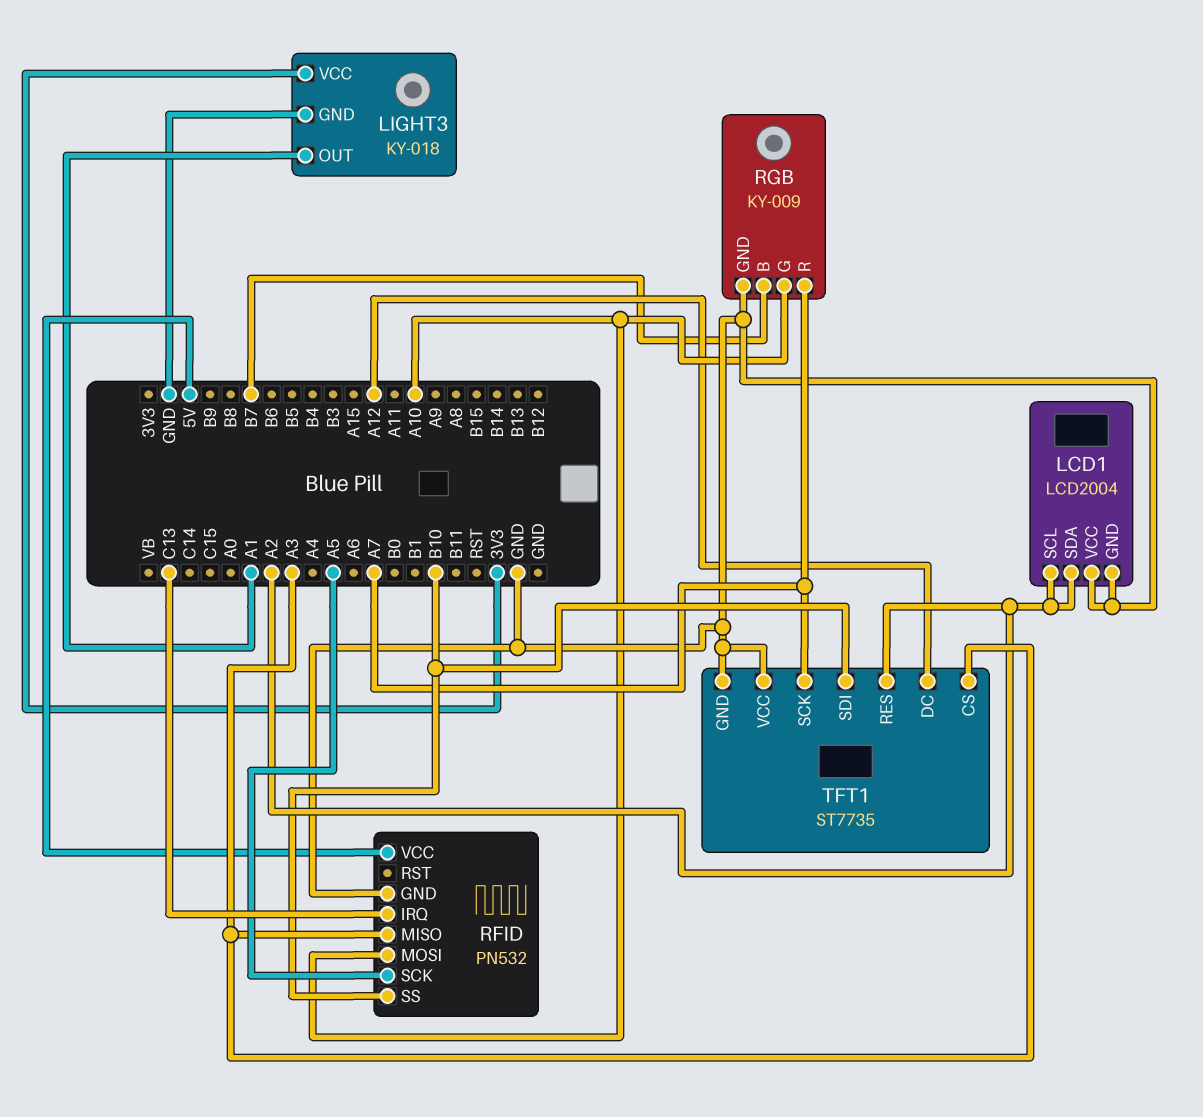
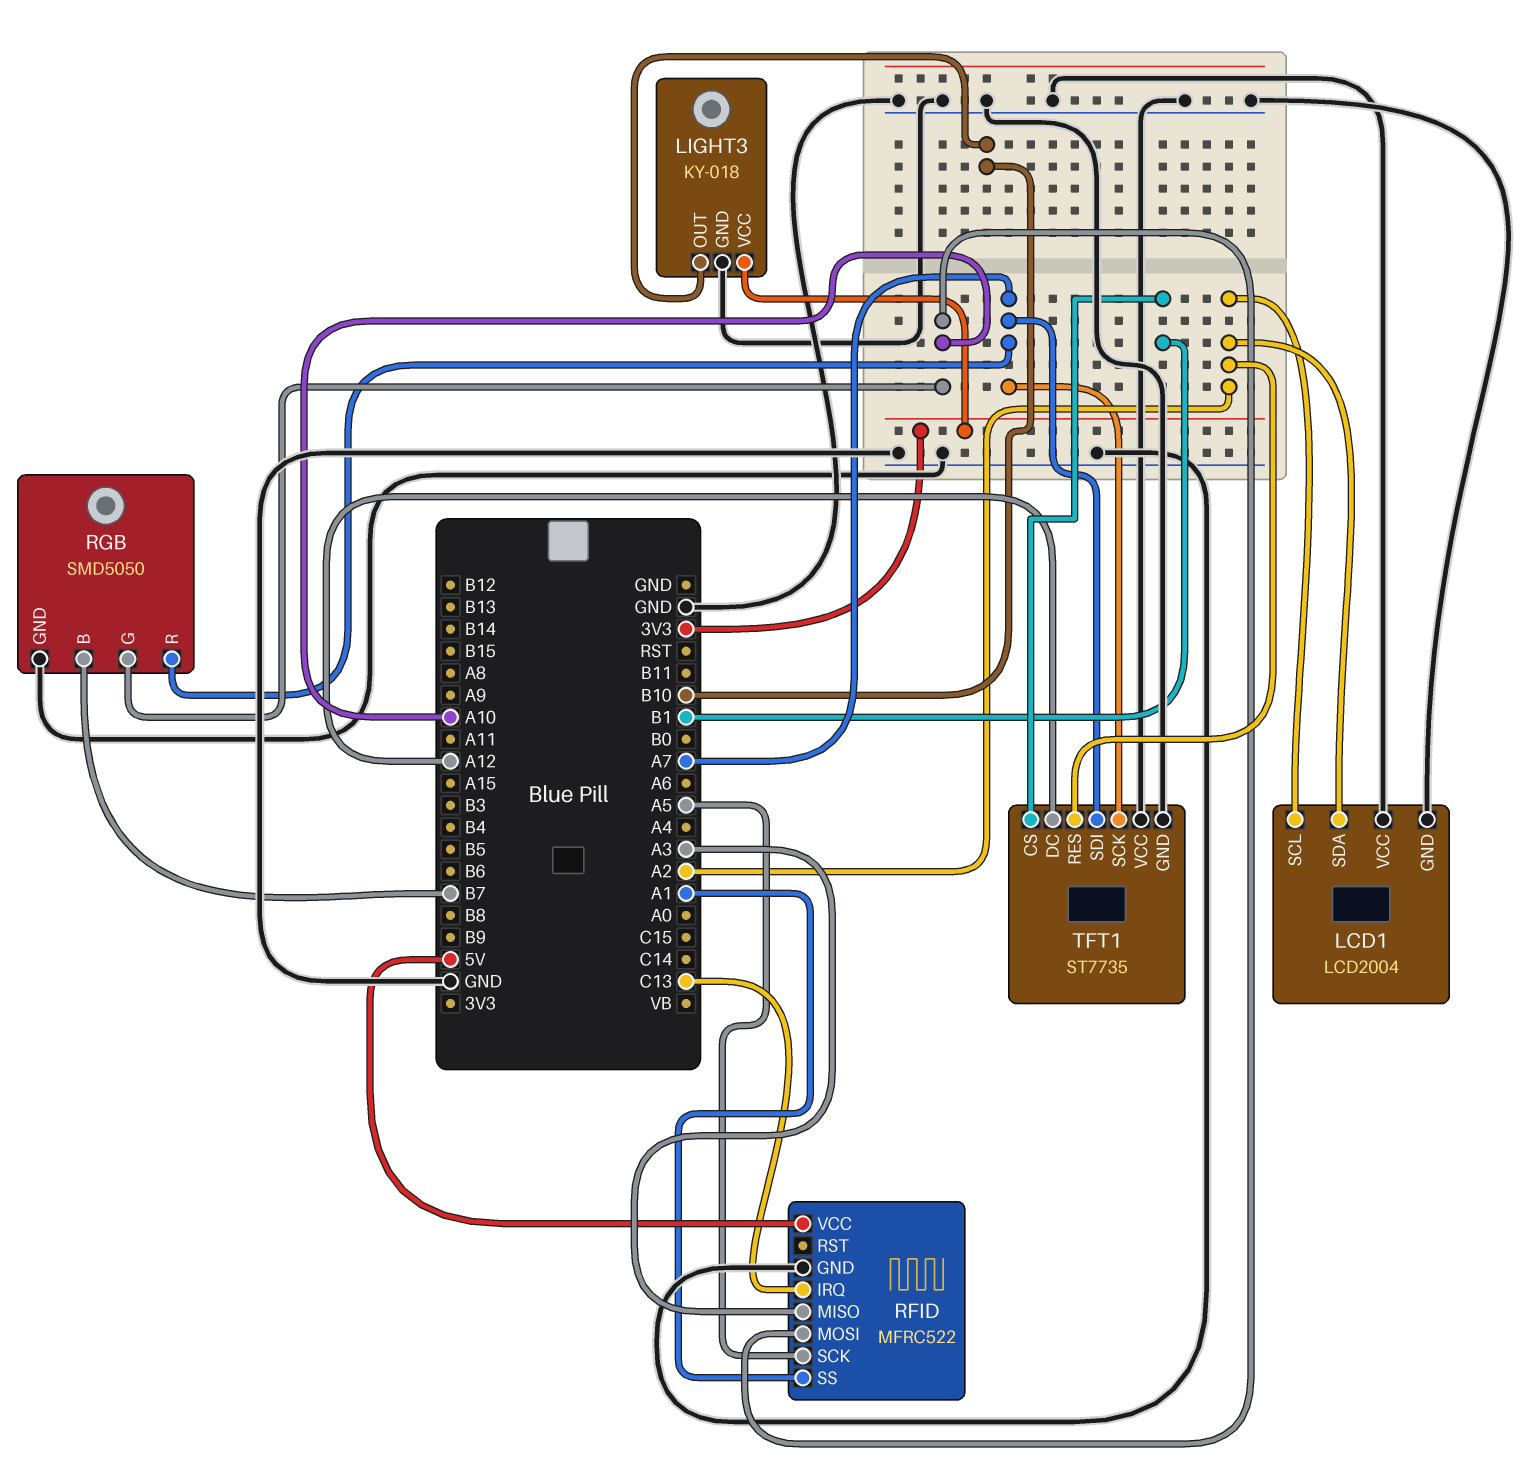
LIGHT3 pin OUT: A1 -> B10
RFID: PN532 -> MFRC522
RFID pin SS: B10 -> A1
RGB: KY-009 -> SMD5050
TFT1 pin CS: A3 -> B1
TFT1 pin SDI: B10 -> A7

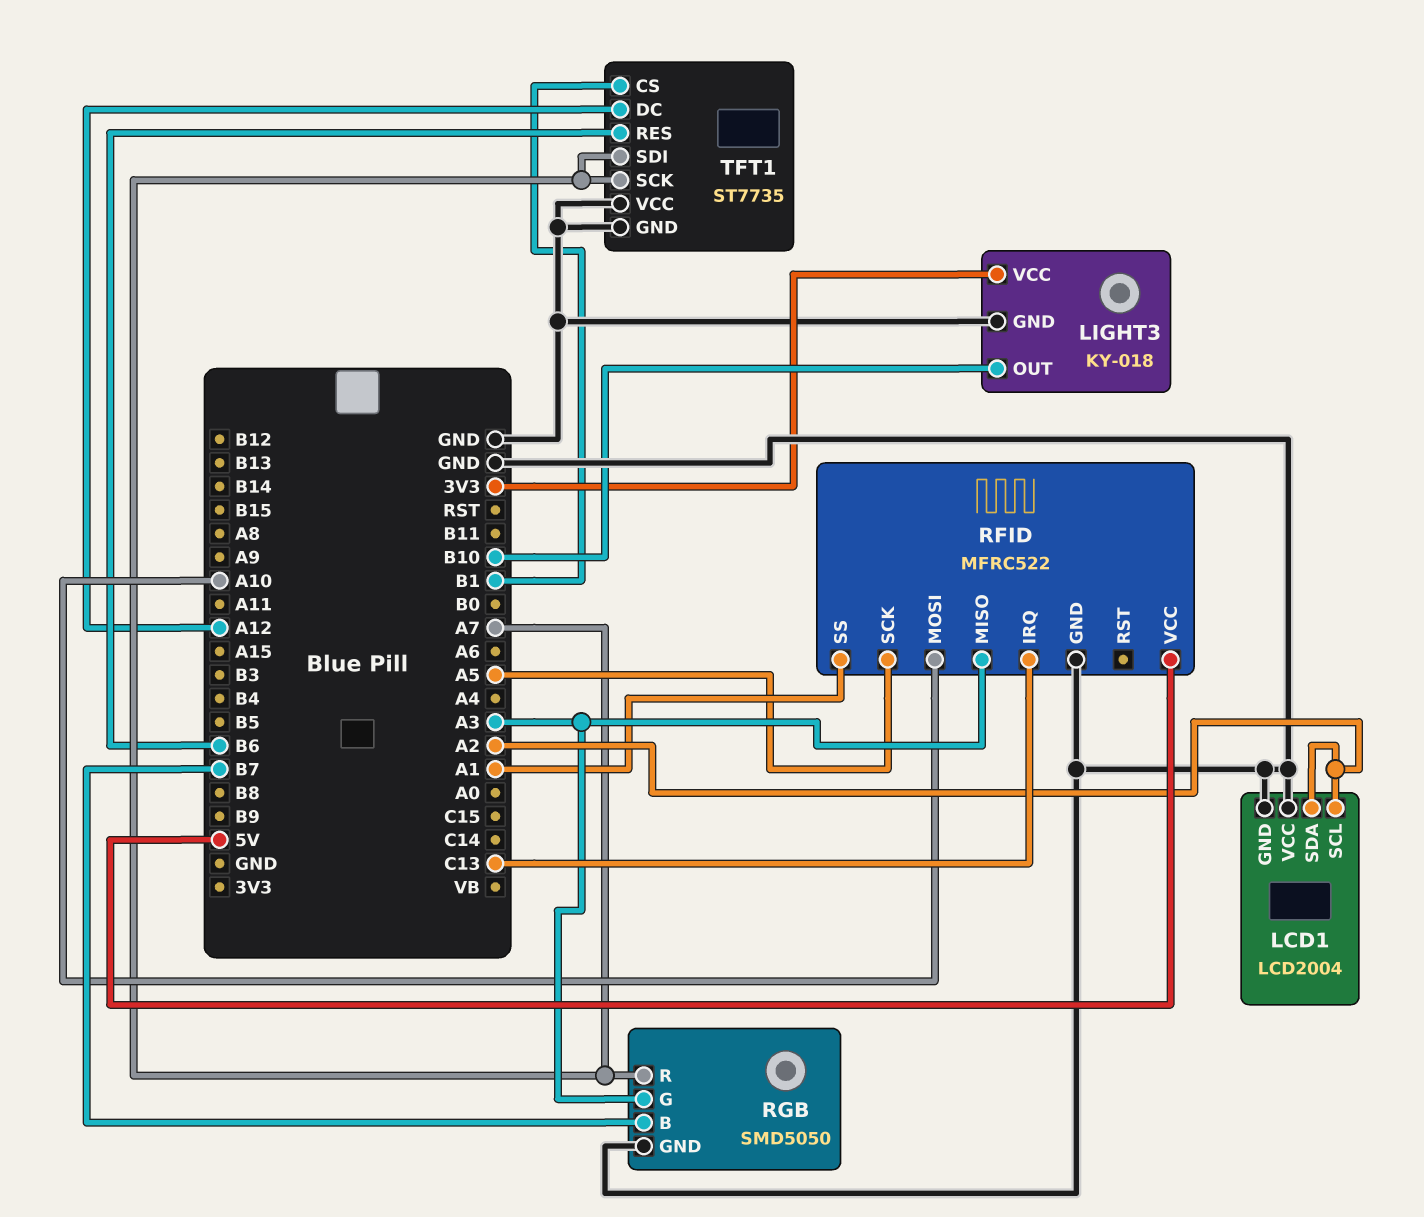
RGB pin G: A10 -> A3
TFT1 pin RES: A2 -> B6

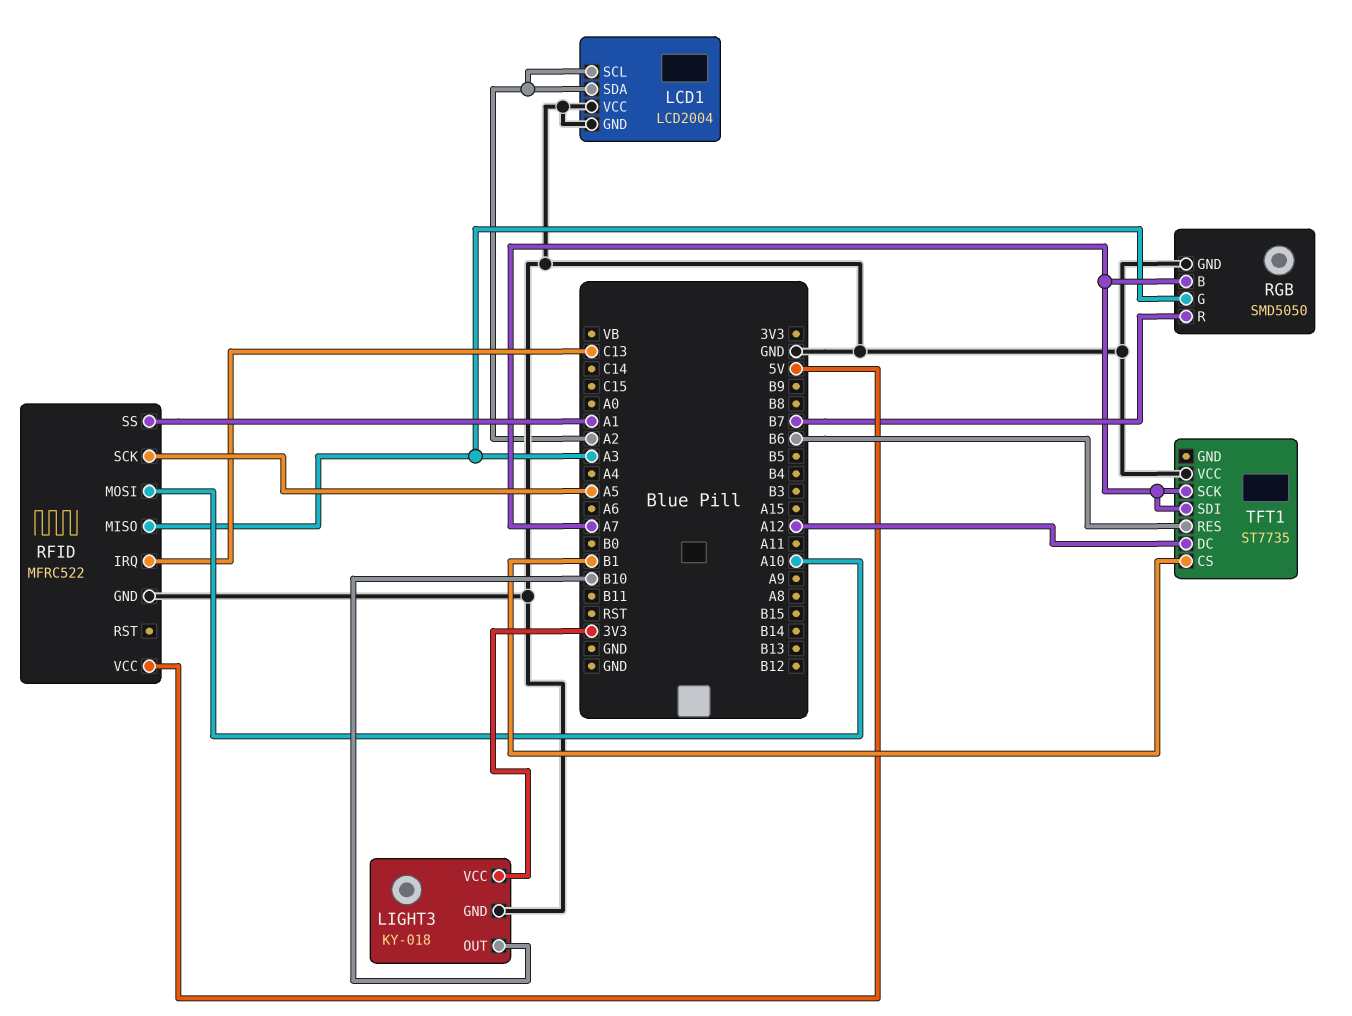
RGB pin B: B7 -> A7
RGB pin R: A7 -> B7
TFT1 pin GND: GND -> none

